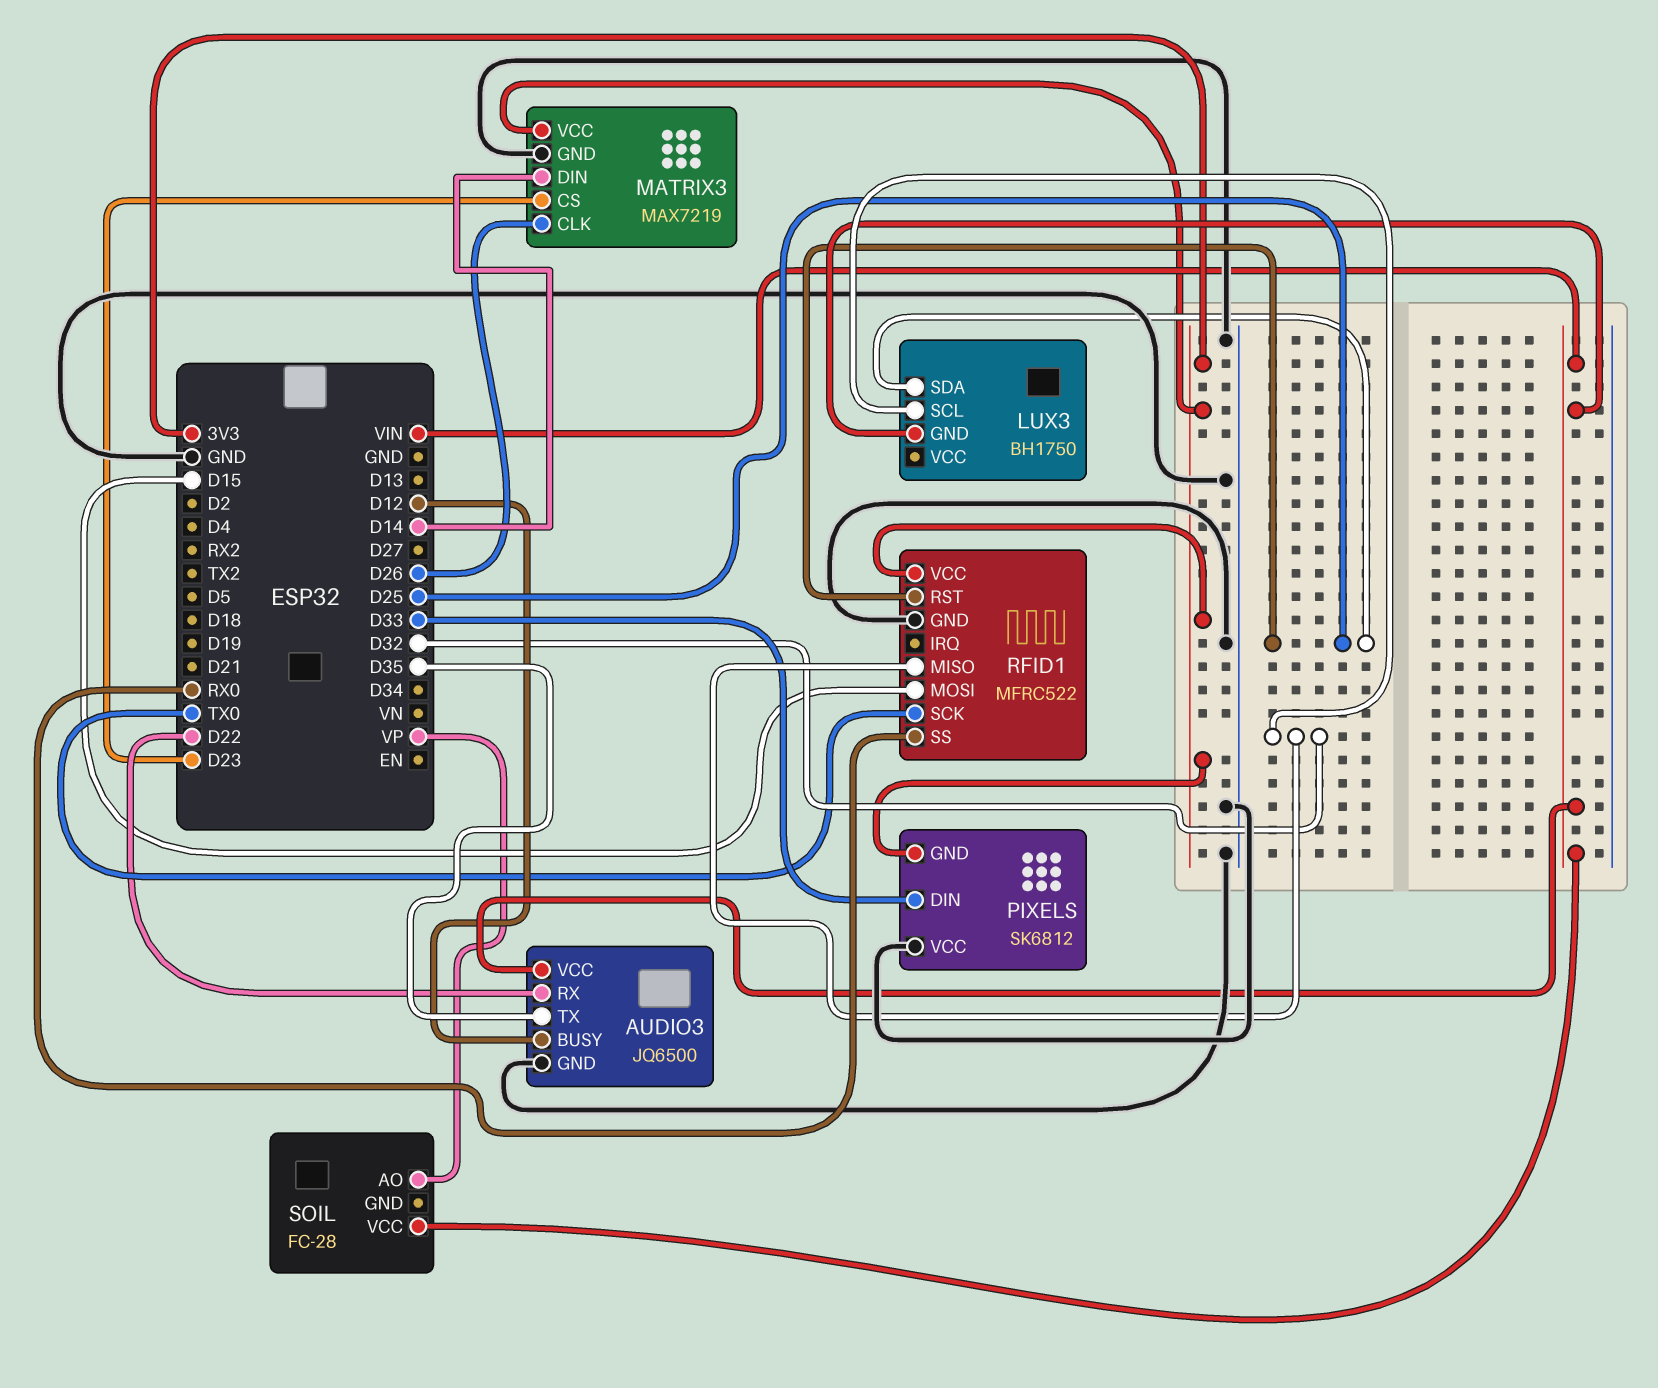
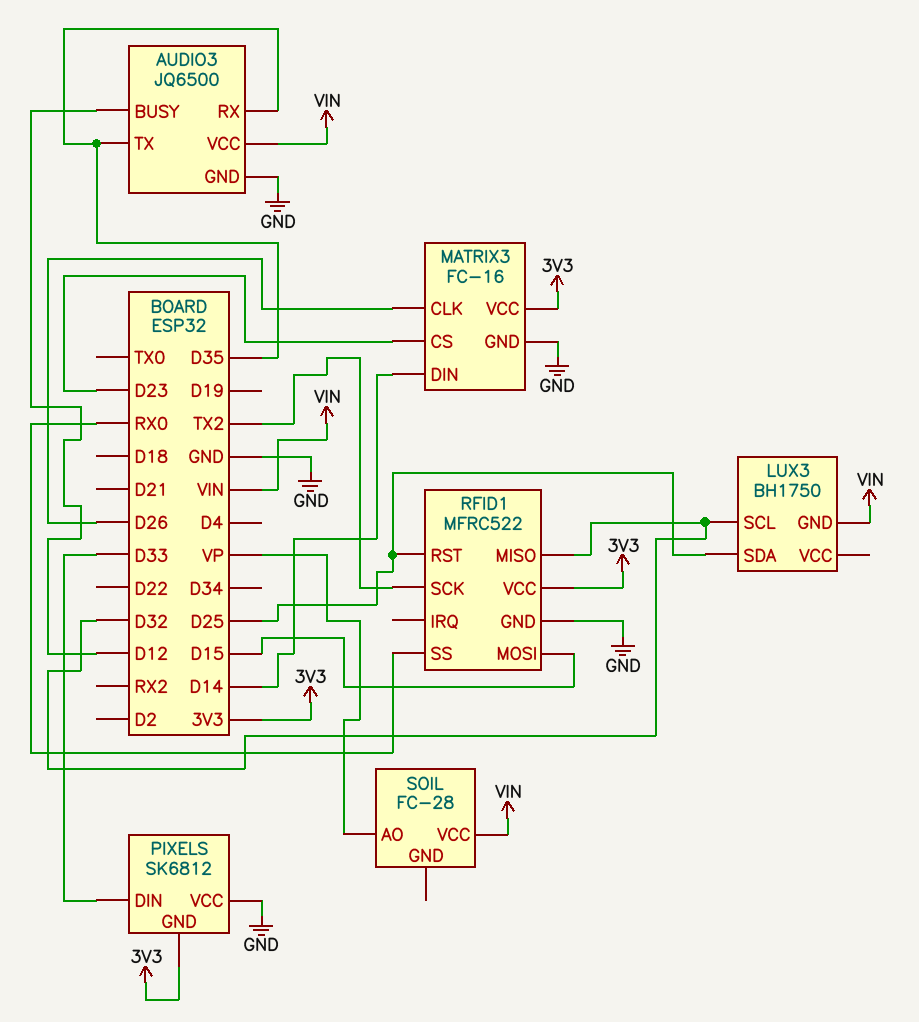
AUDIO3 pin RX: D22 -> D35
MATRIX3: MAX7219 -> FC-16
RFID1 pin SCK: TX0 -> TX2

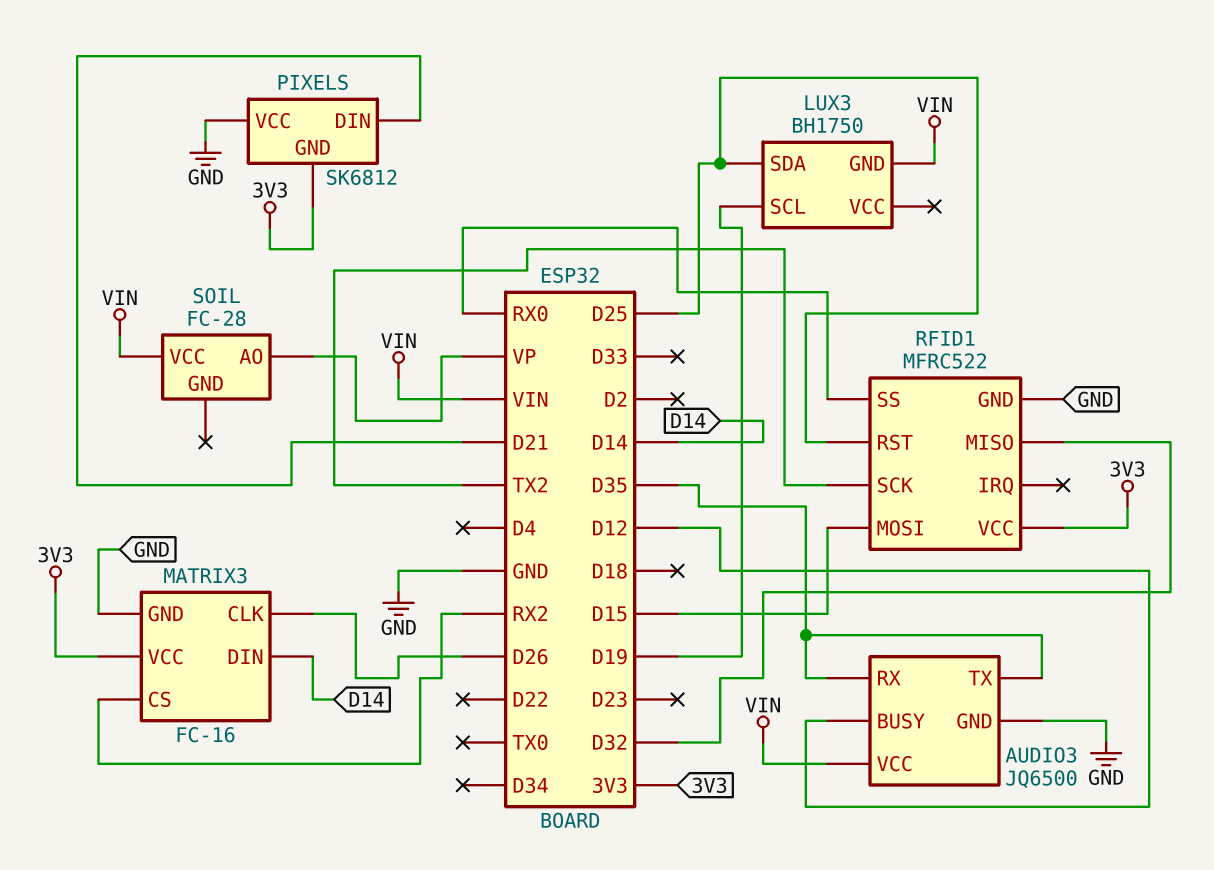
LUX3 pin SCL: D32 -> D19
MATRIX3 pin CS: D23 -> RX2
PIXELS pin DIN: D33 -> D21

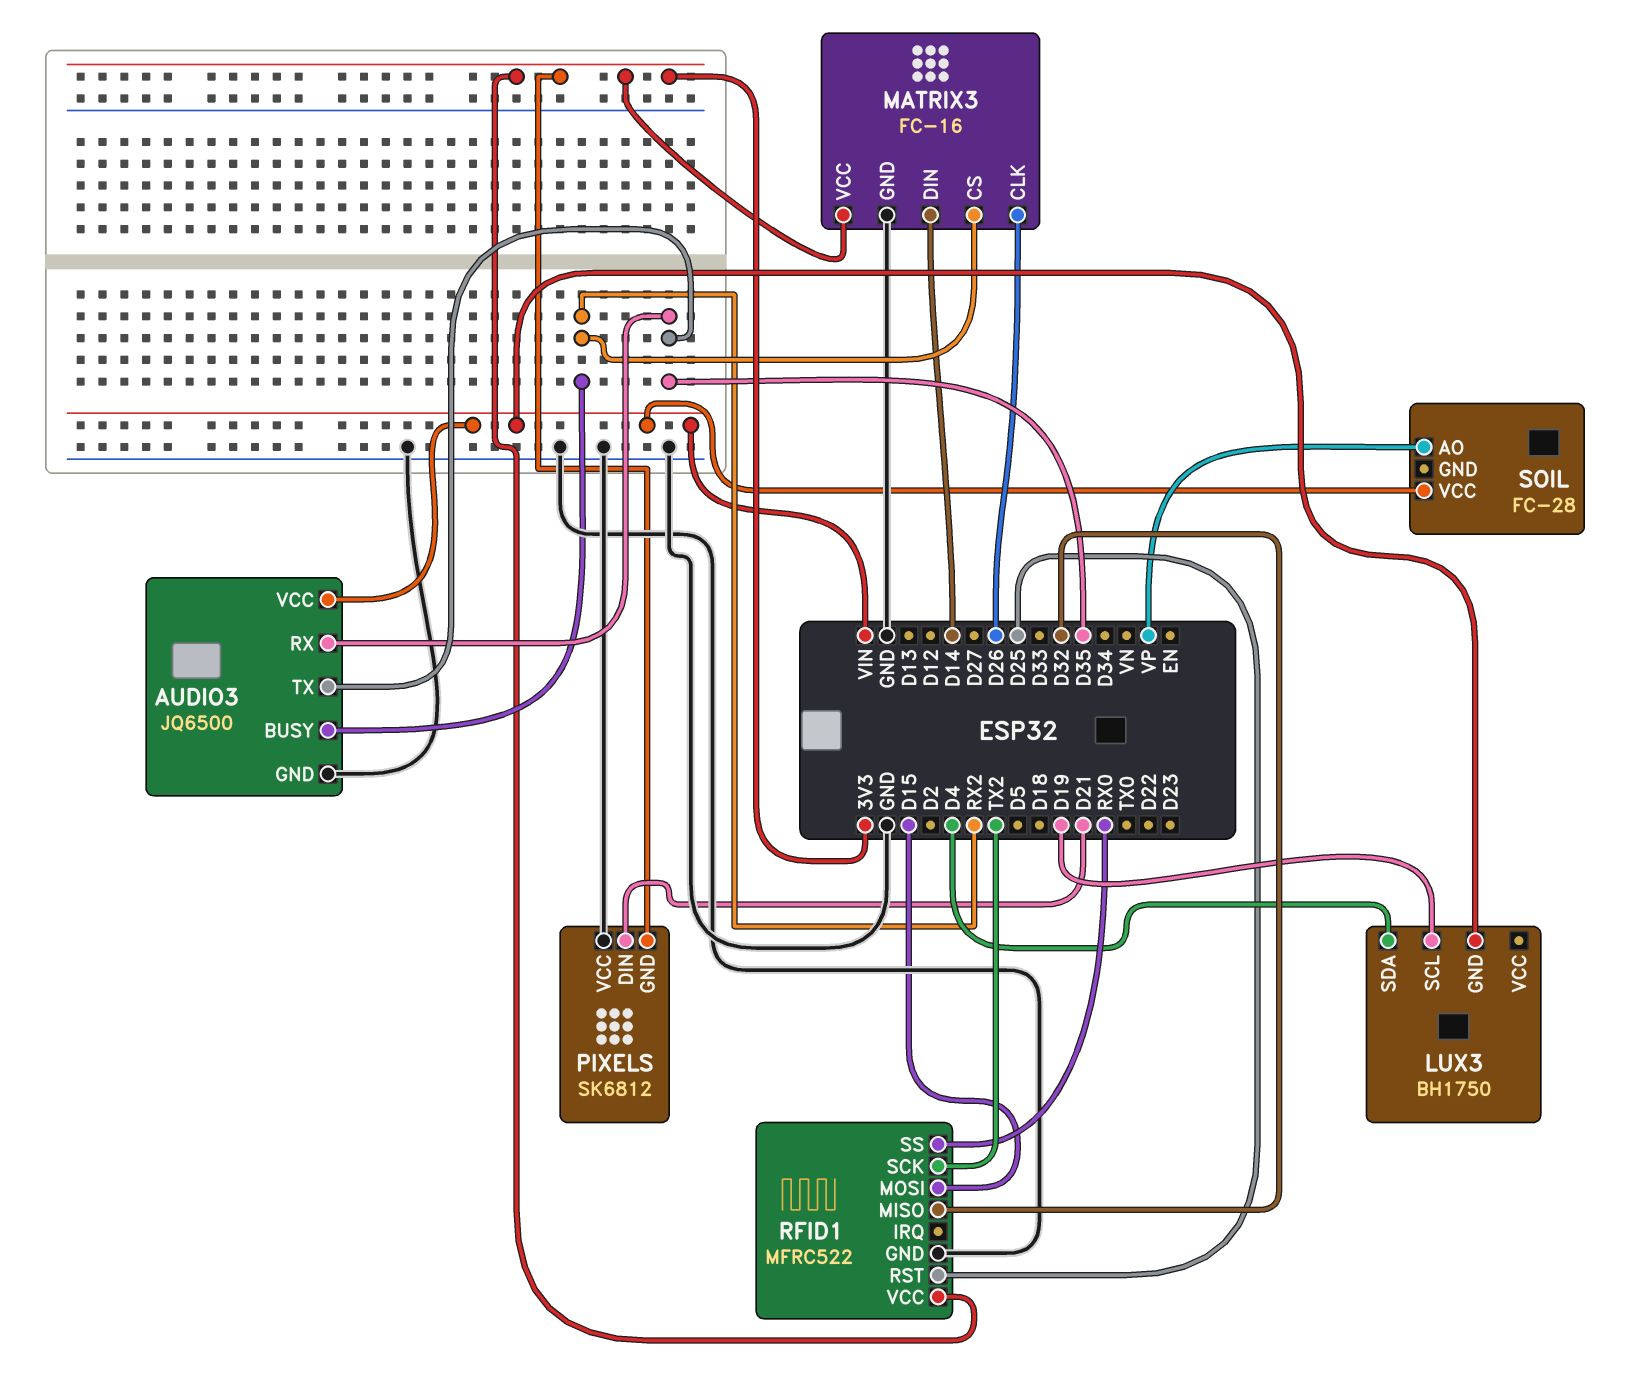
AUDIO3 pin BUSY: D12 -> RX2
LUX3 pin SDA: D25 -> D4

